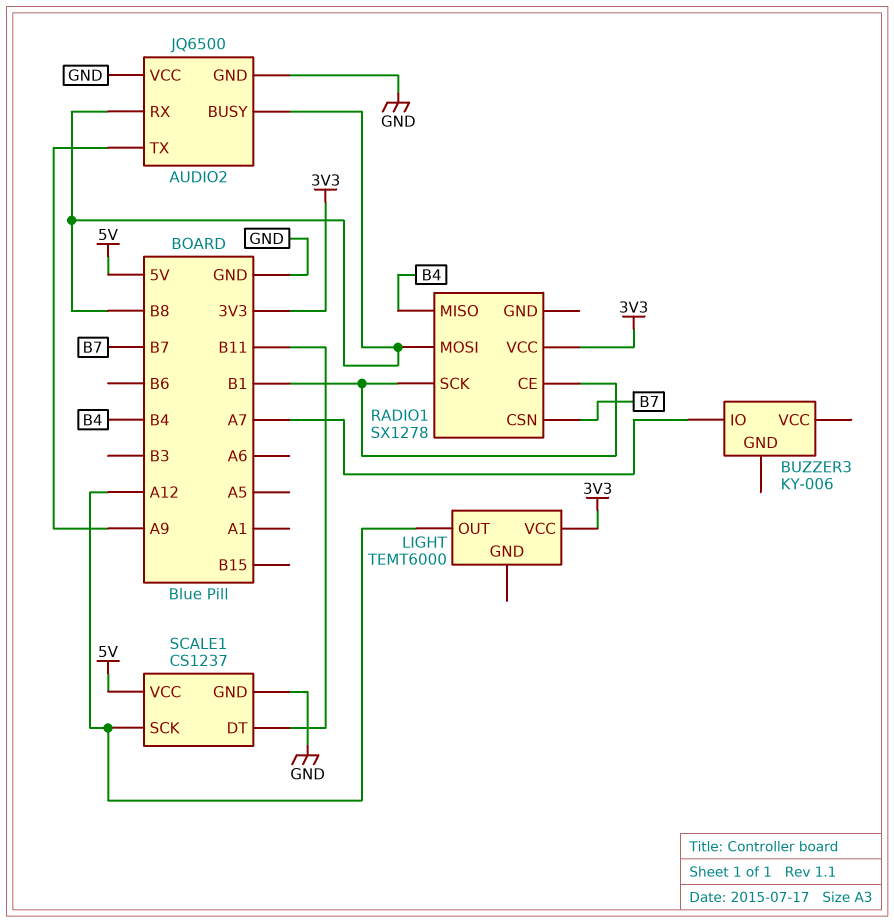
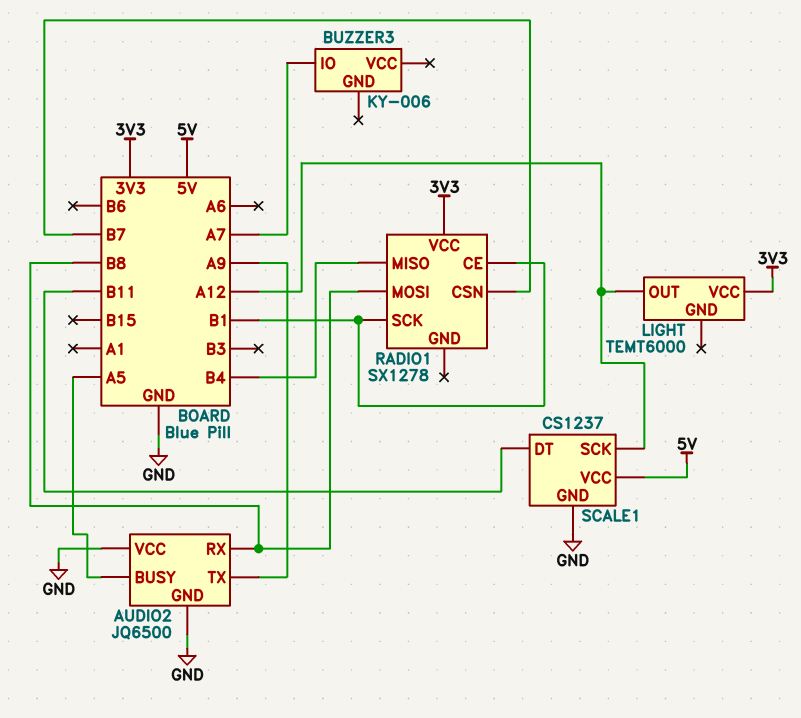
AUDIO2 pin BUSY: B8 -> A5

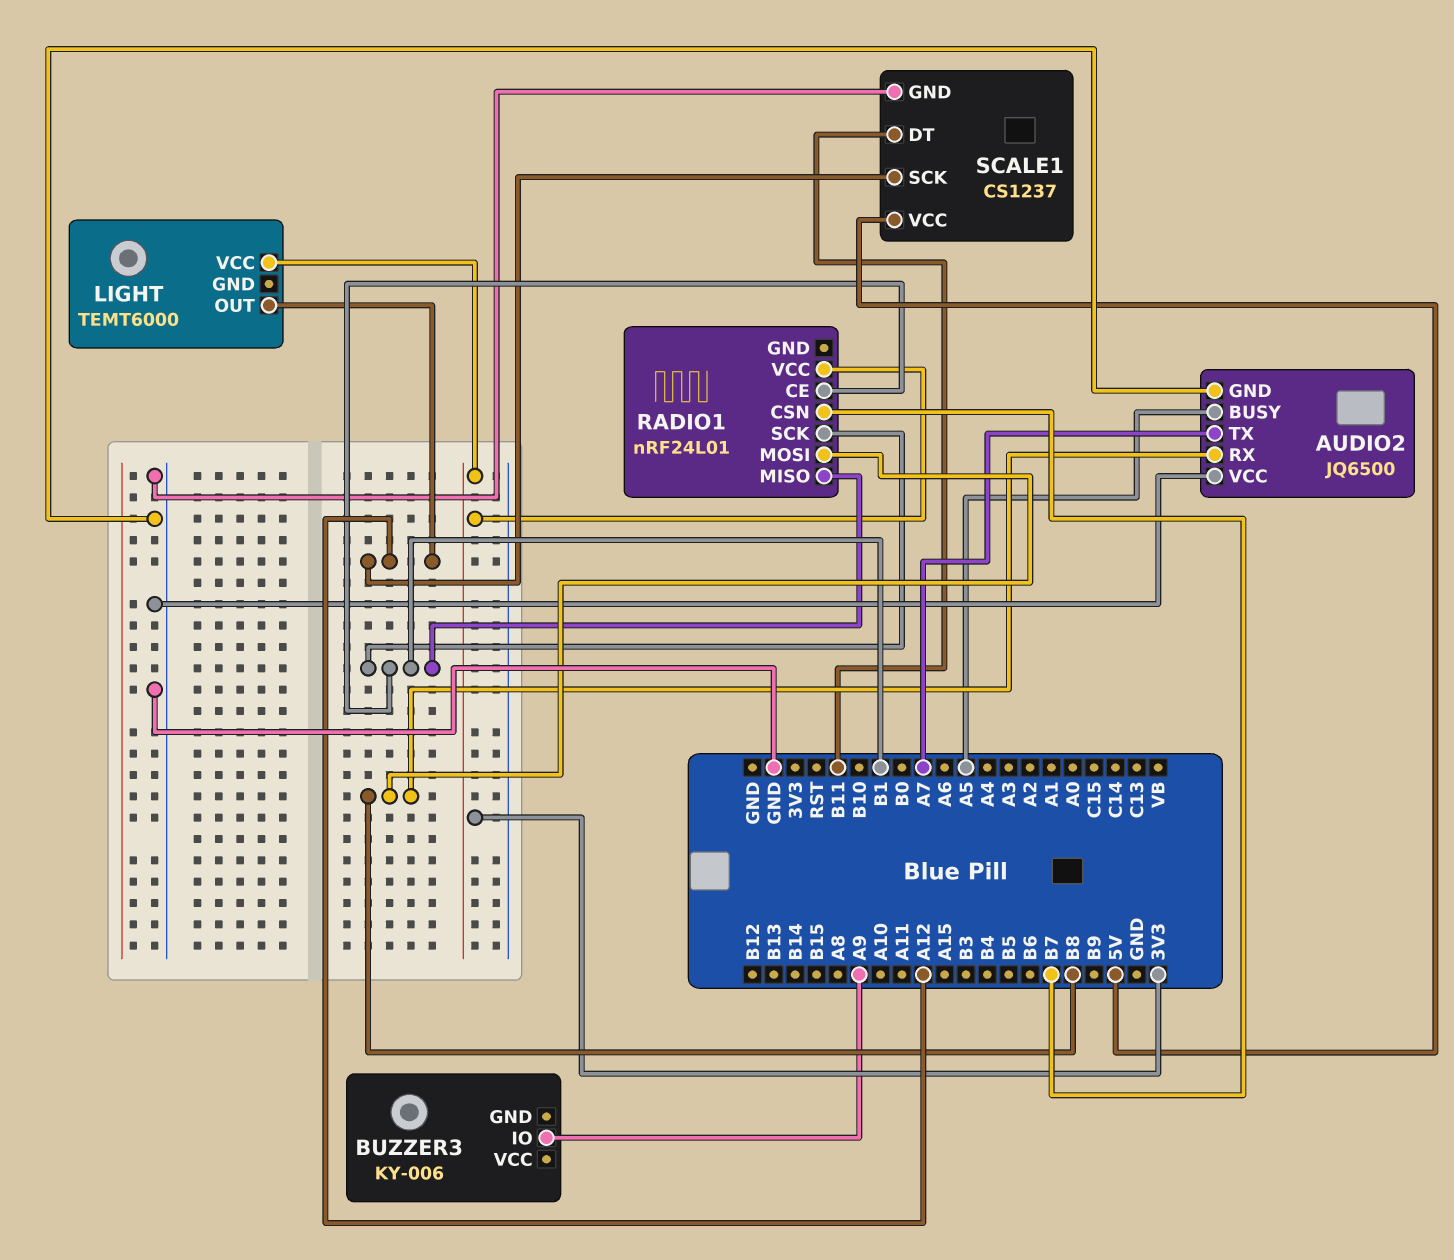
AUDIO2 pin TX: A9 -> A7
BUZZER3 pin IO: A7 -> A9
RADIO1: SX1278 -> nRF24L01
RADIO1 pin MISO: B4 -> B1

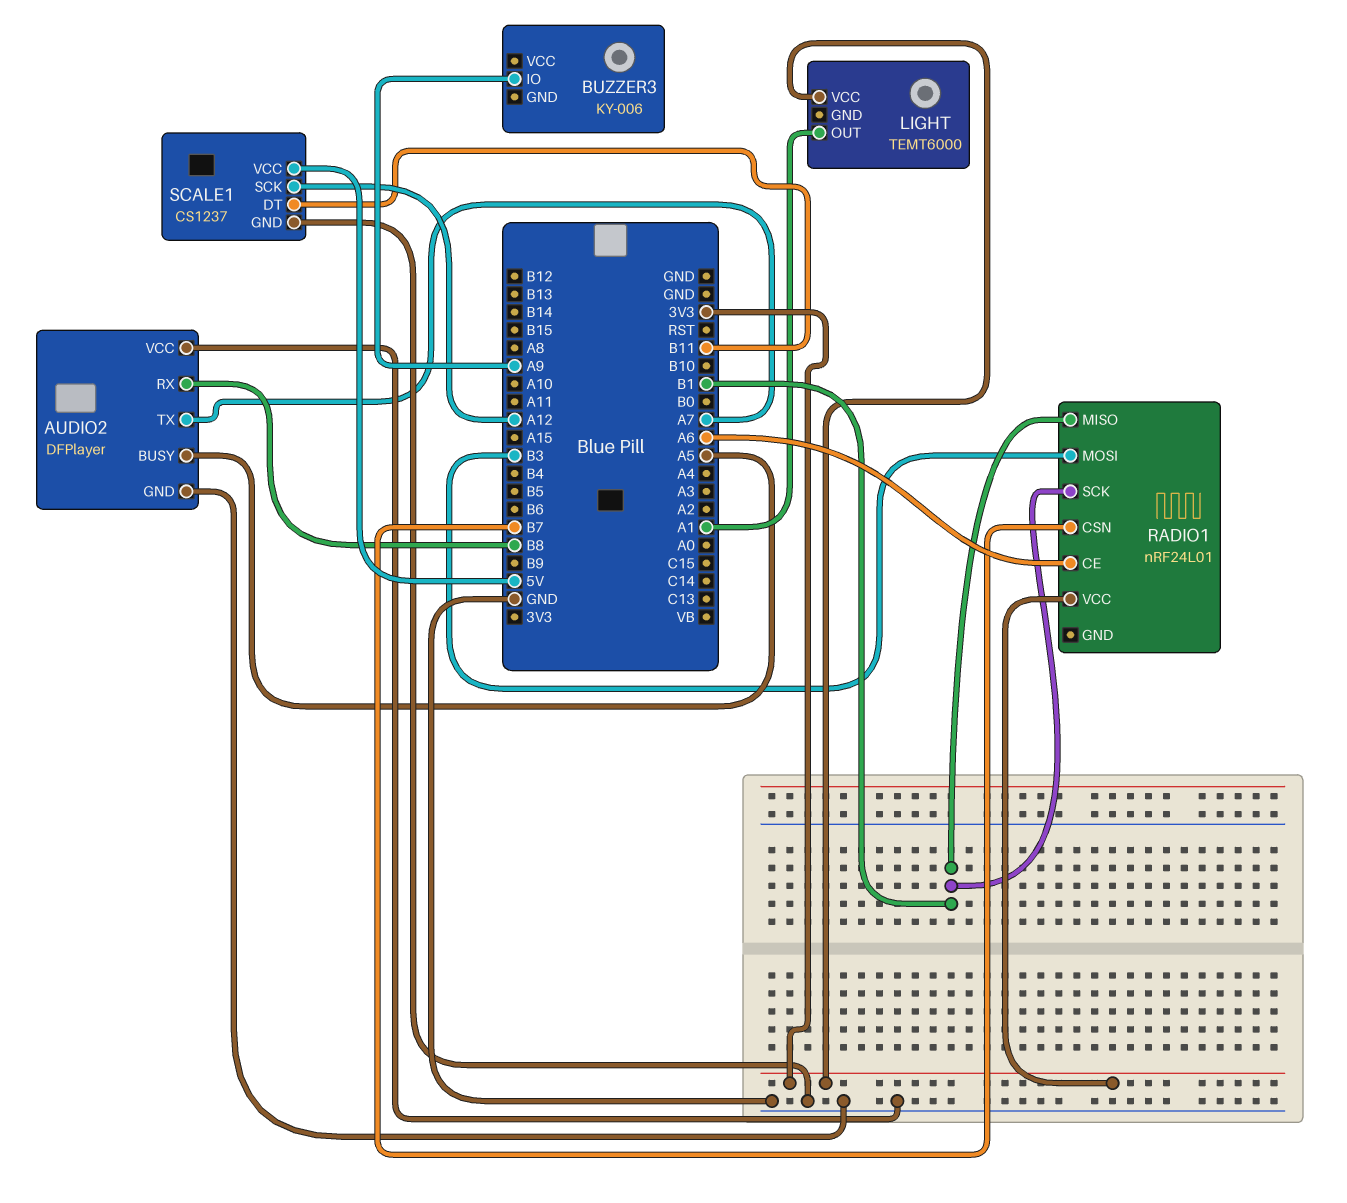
AUDIO2: JQ6500 -> DFPlayer
LIGHT pin OUT: A12 -> A1
RADIO1 pin CE: B1 -> A6
RADIO1 pin MOSI: B8 -> B3

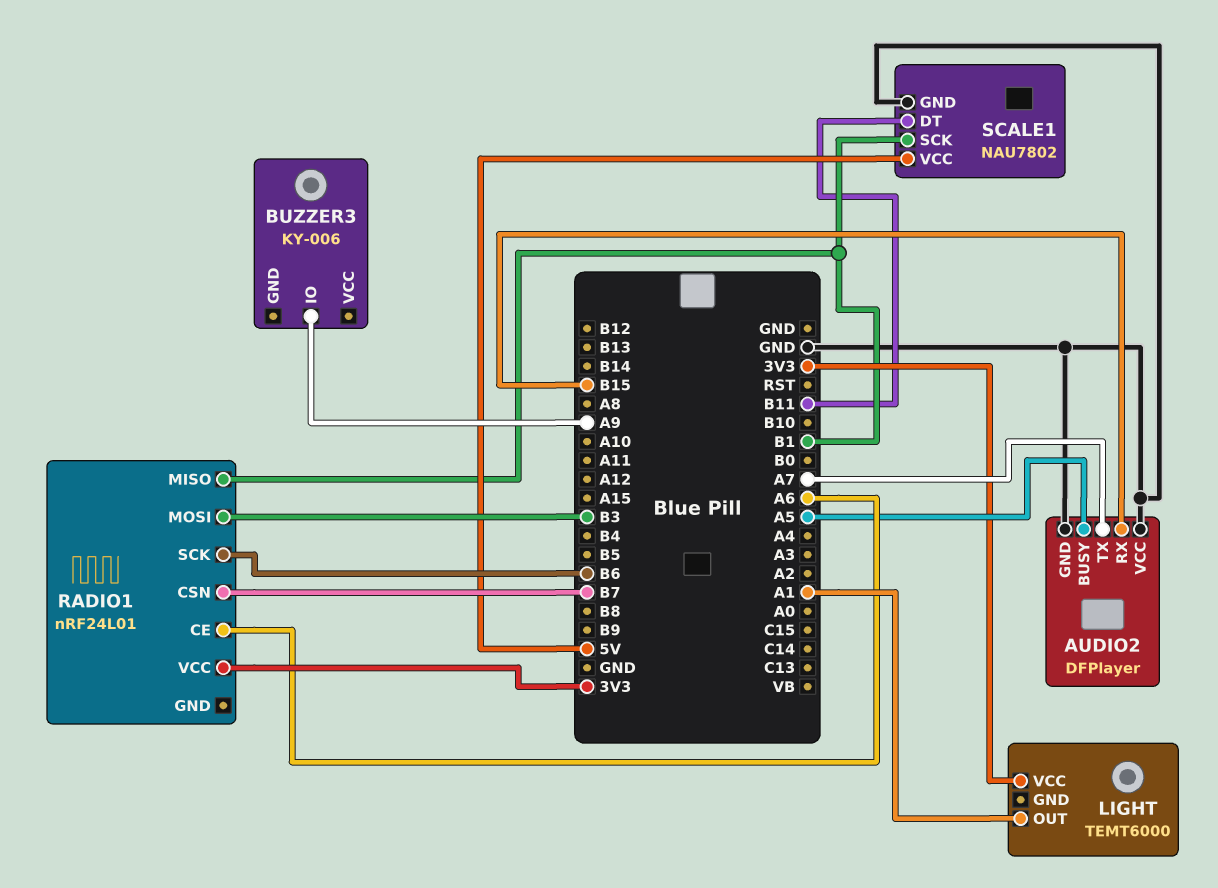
AUDIO2 pin RX: B8 -> B15
RADIO1 pin SCK: B1 -> B6
SCALE1: CS1237 -> NAU7802
SCALE1 pin SCK: A12 -> B1

